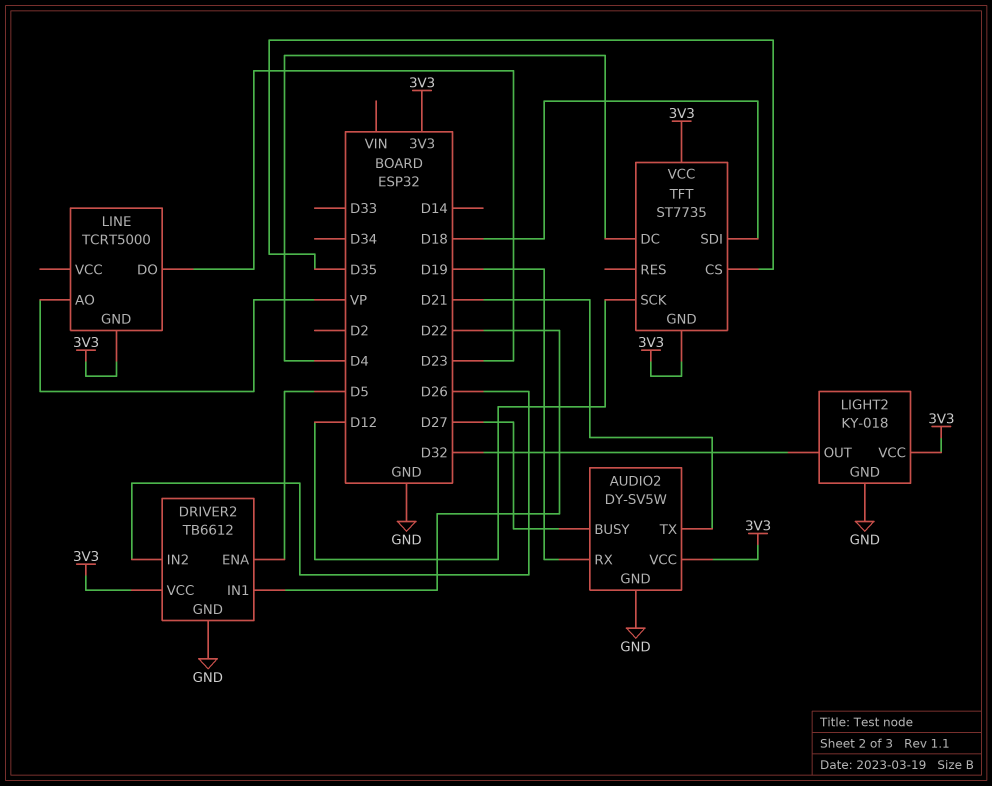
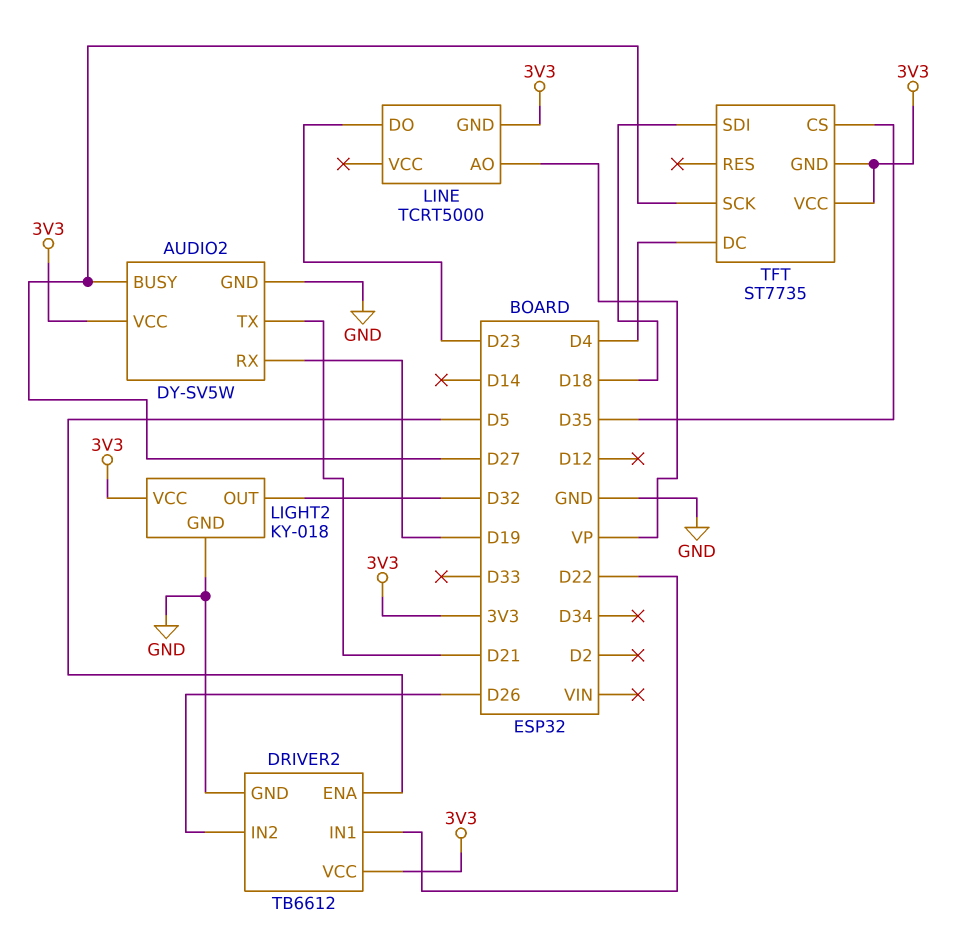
TFT pin SCK: D12 -> D27

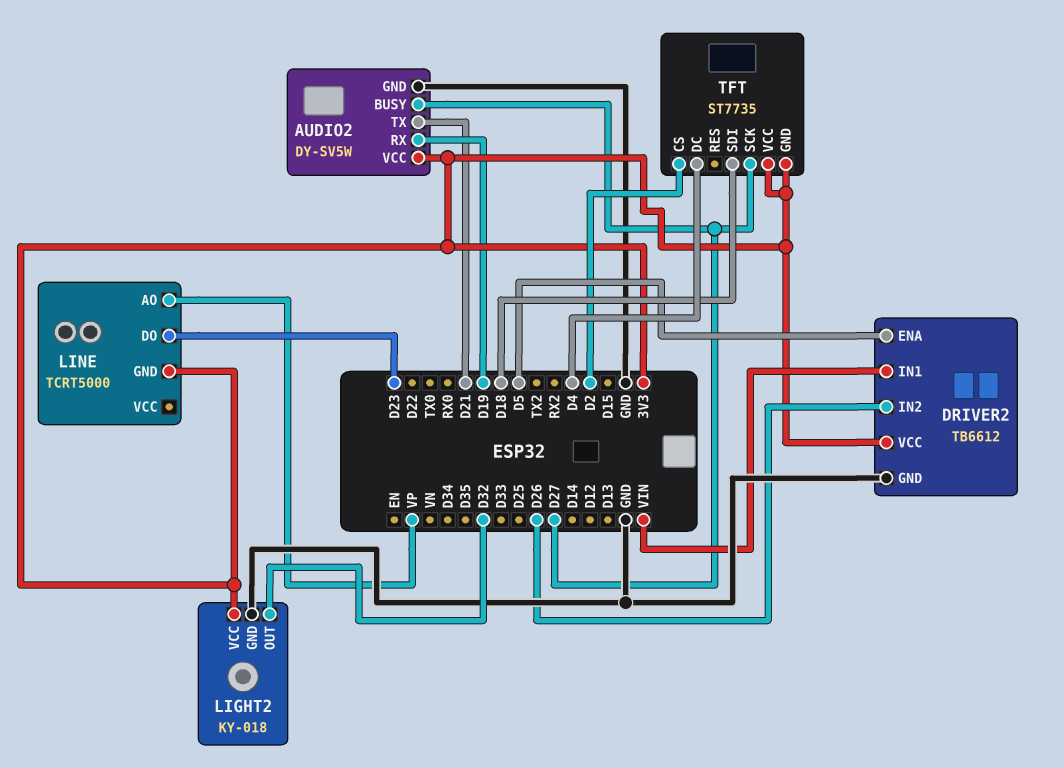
DRIVER2 pin IN1: D22 -> VIN
TFT pin CS: D35 -> D2

